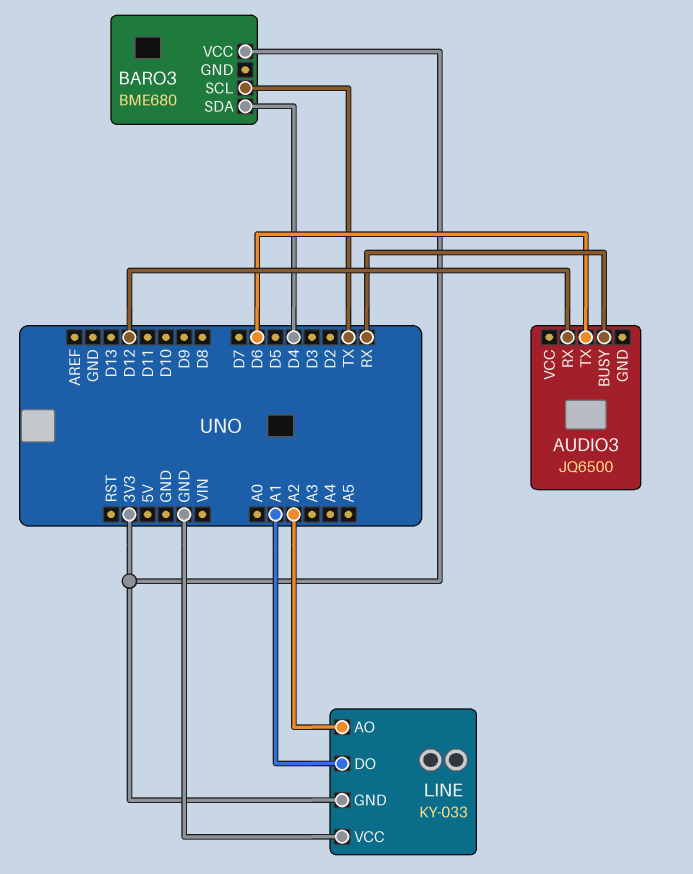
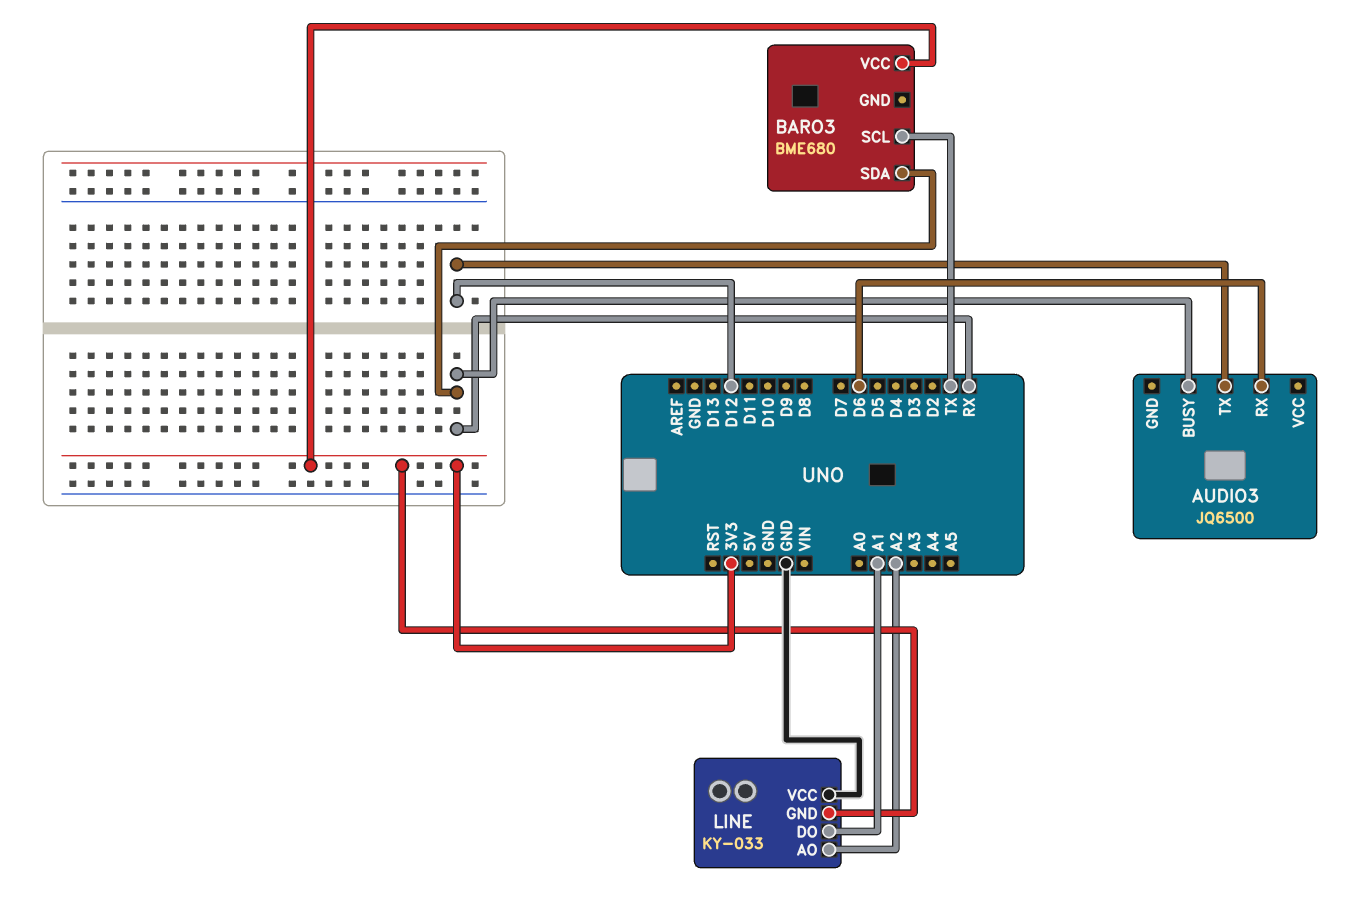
AUDIO3 pin RX: D12 -> D6
AUDIO3 pin TX: D6 -> D12
BARO3 pin SDA: D4 -> RX

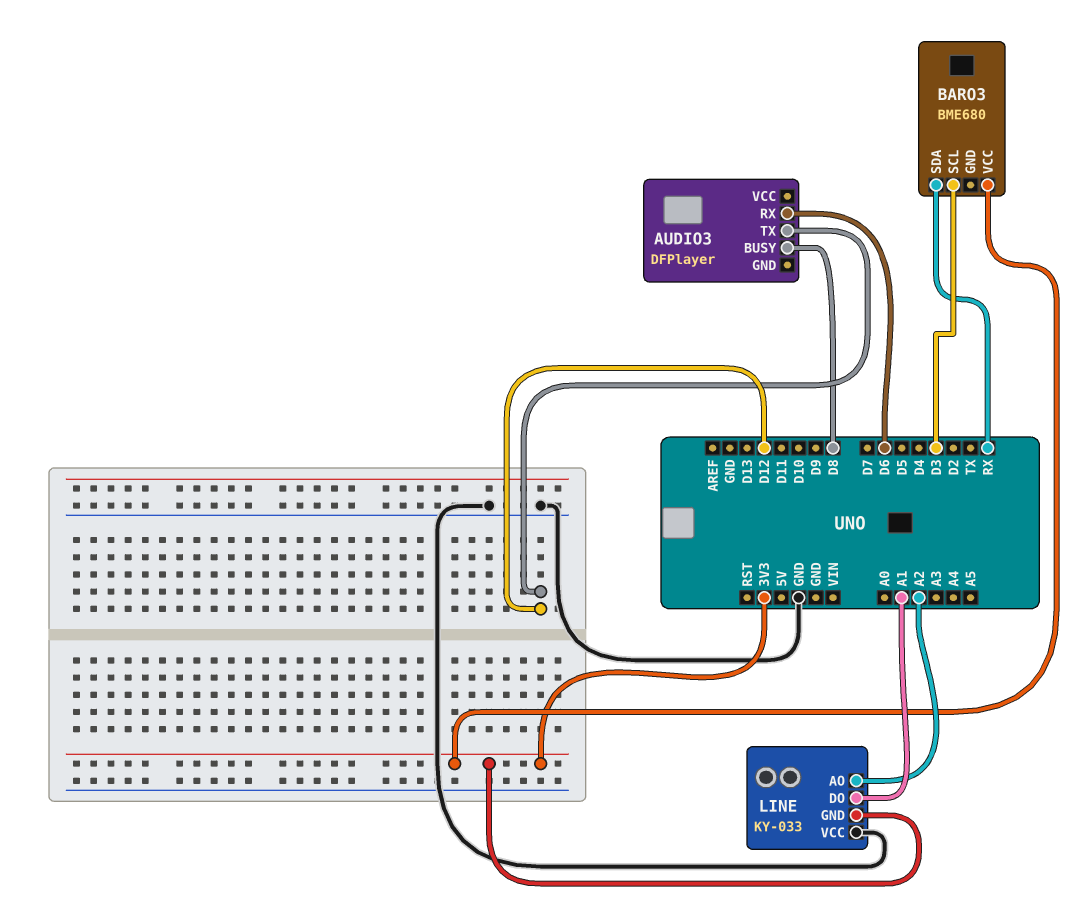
AUDIO3: JQ6500 -> DFPlayer
AUDIO3 pin BUSY: RX -> D8
BARO3 pin SCL: TX -> D3

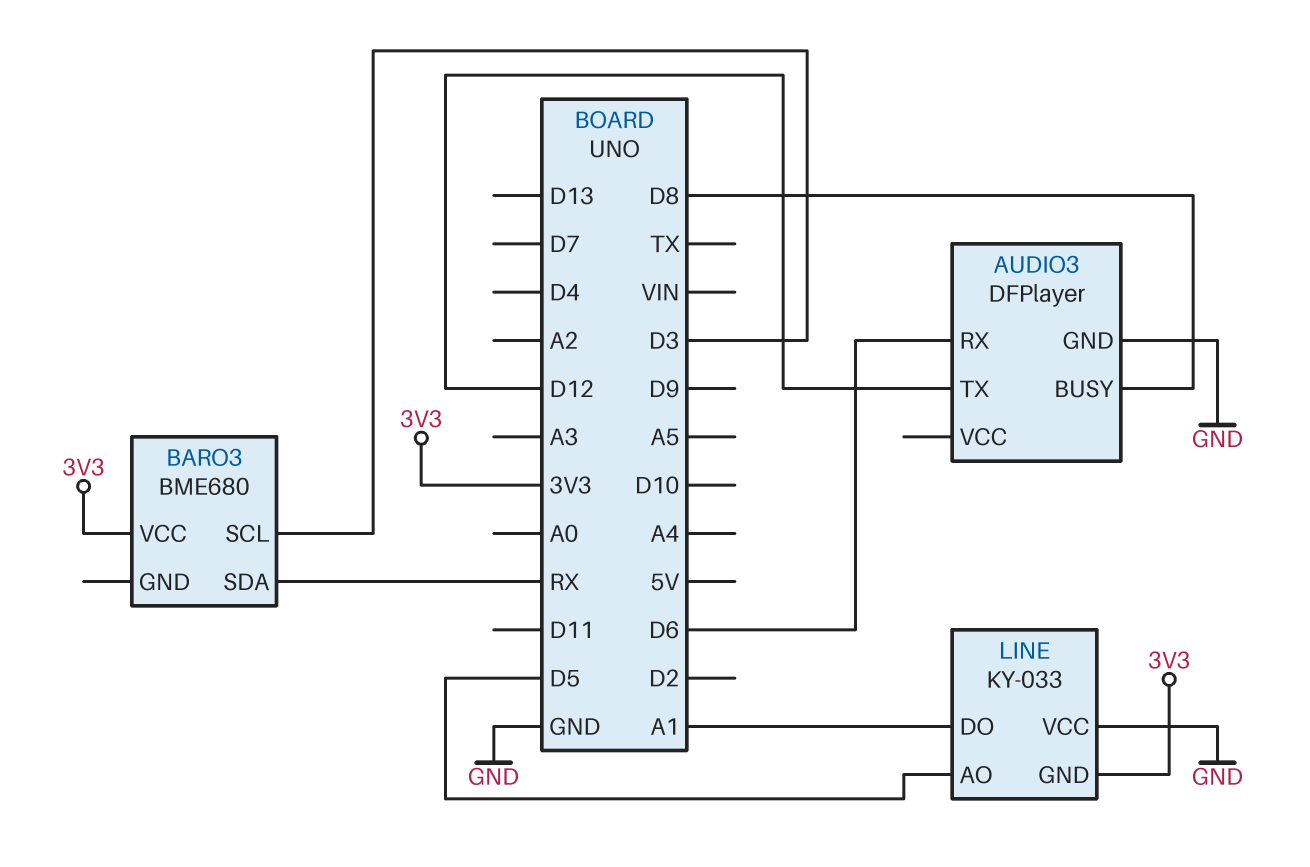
AUDIO3 pin GND: none -> GND
LINE pin AO: A2 -> D5

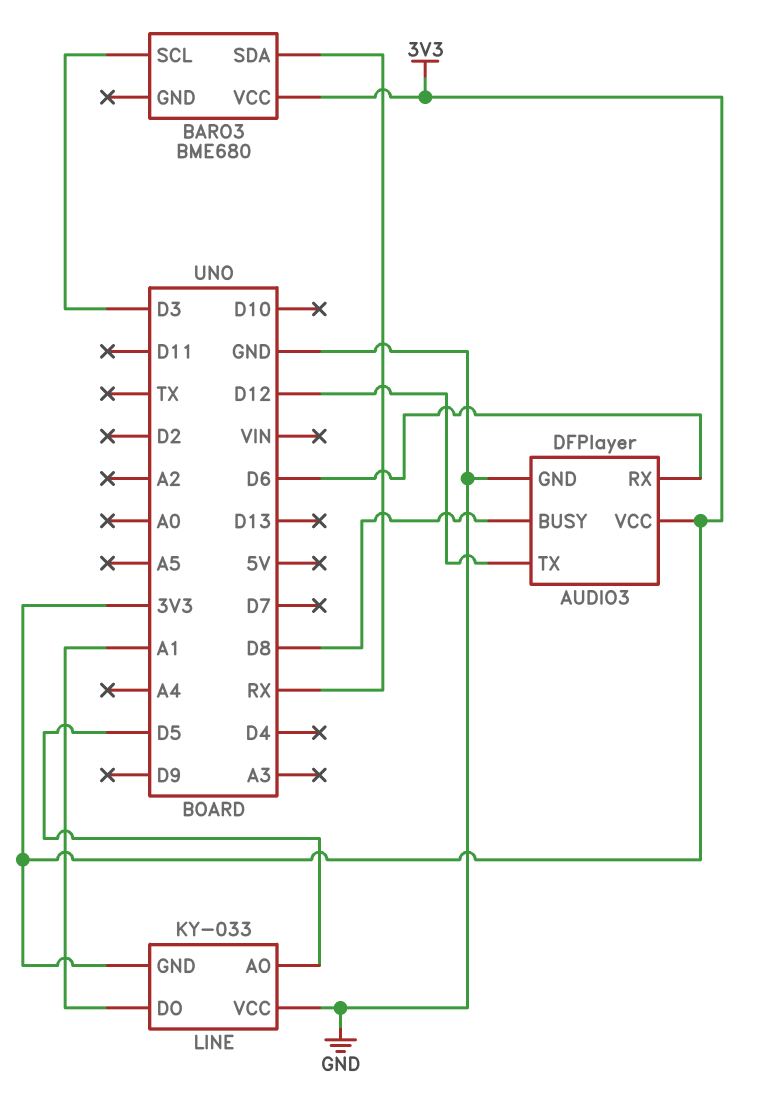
AUDIO3 pin VCC: none -> 3V3

